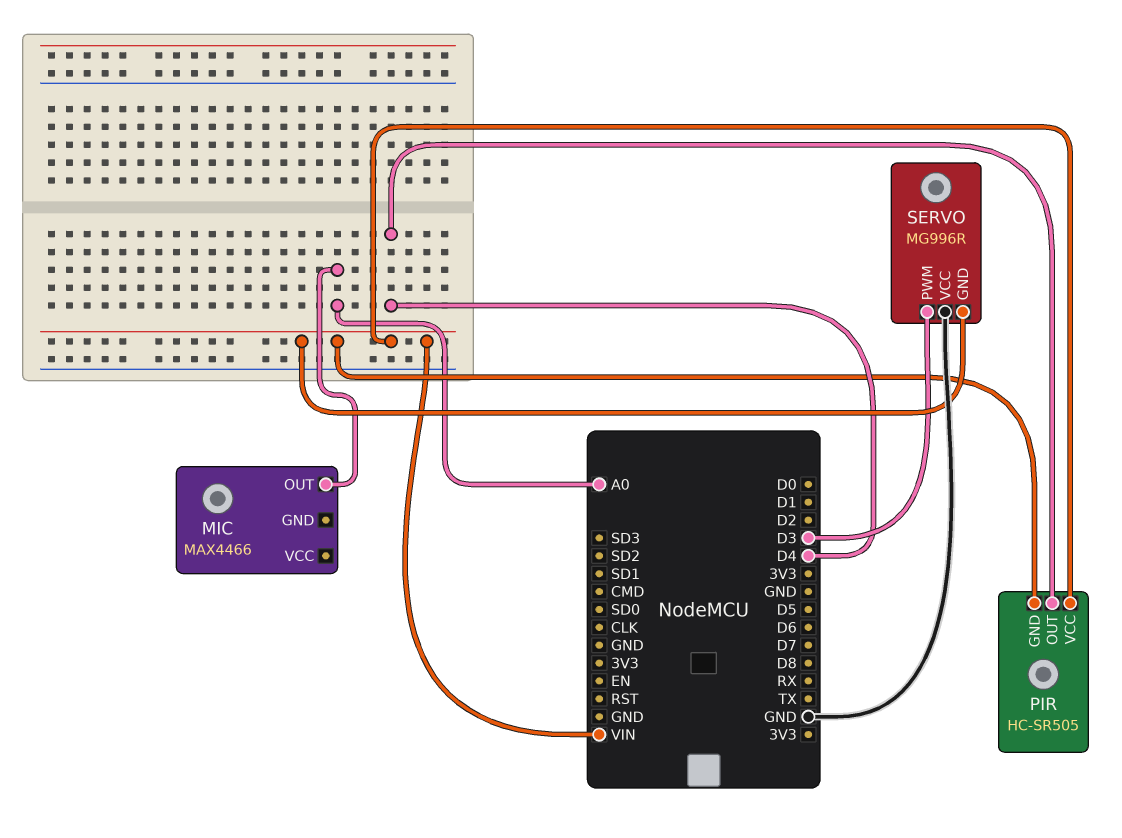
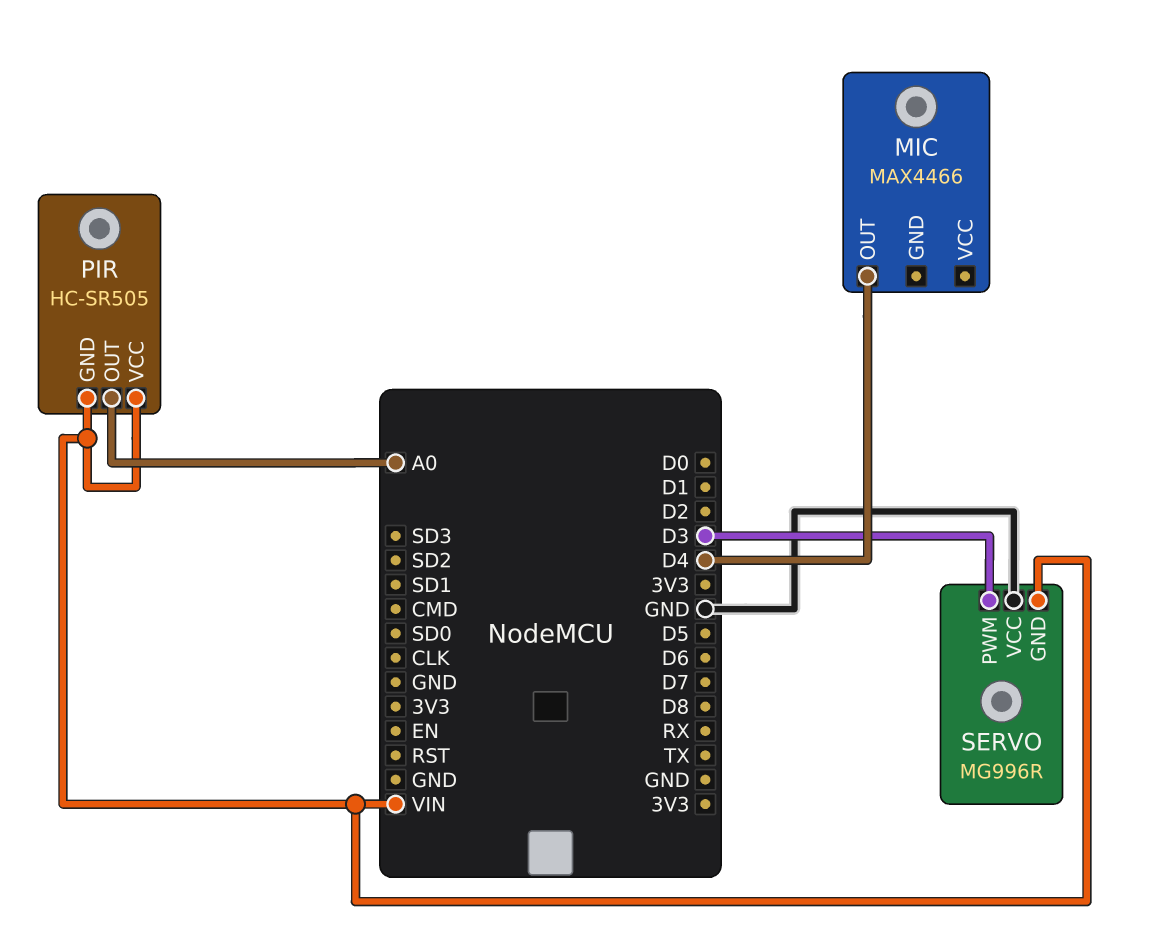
MIC pin OUT: A0 -> D4
PIR pin OUT: D4 -> A0

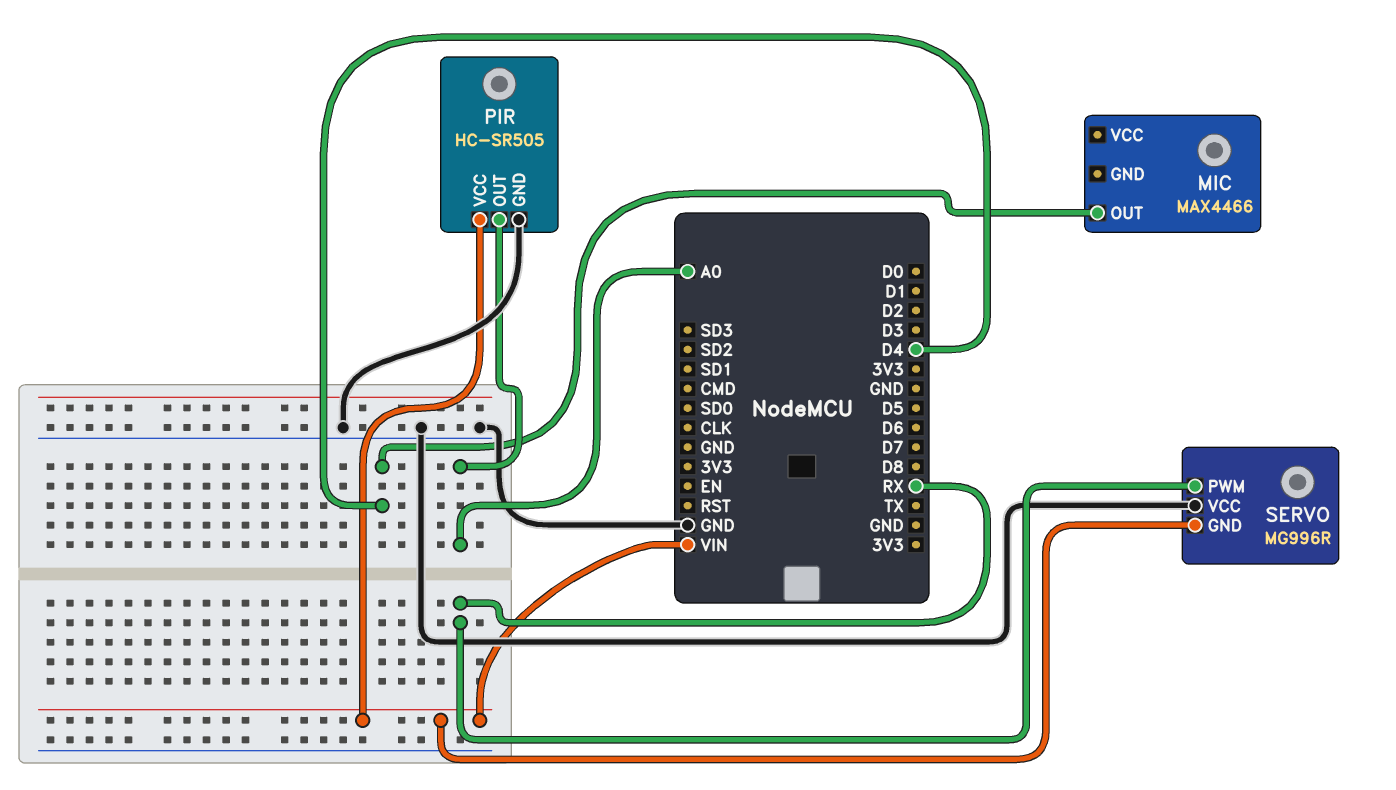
PIR pin GND: VIN -> GND
SERVO pin PWM: D3 -> RX

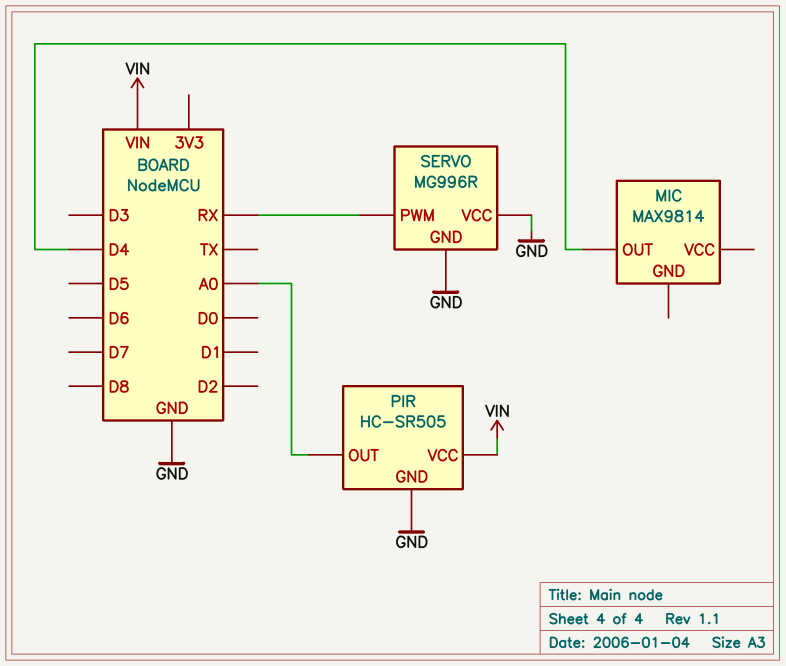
MIC: MAX4466 -> MAX9814
SERVO pin GND: VIN -> GND

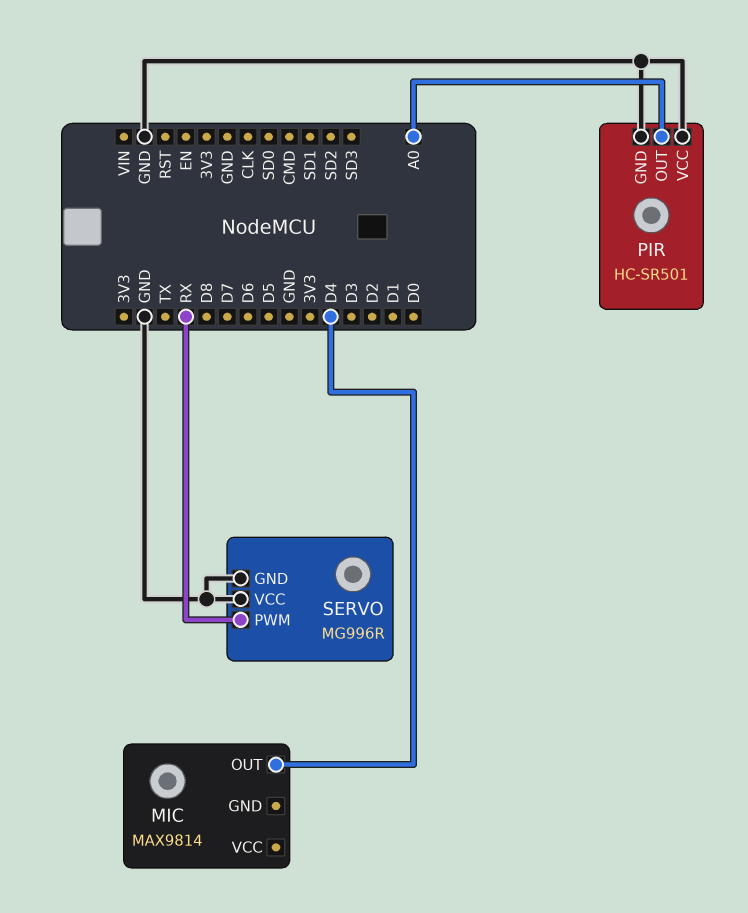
PIR: HC-SR505 -> HC-SR501
PIR pin VCC: VIN -> GND

